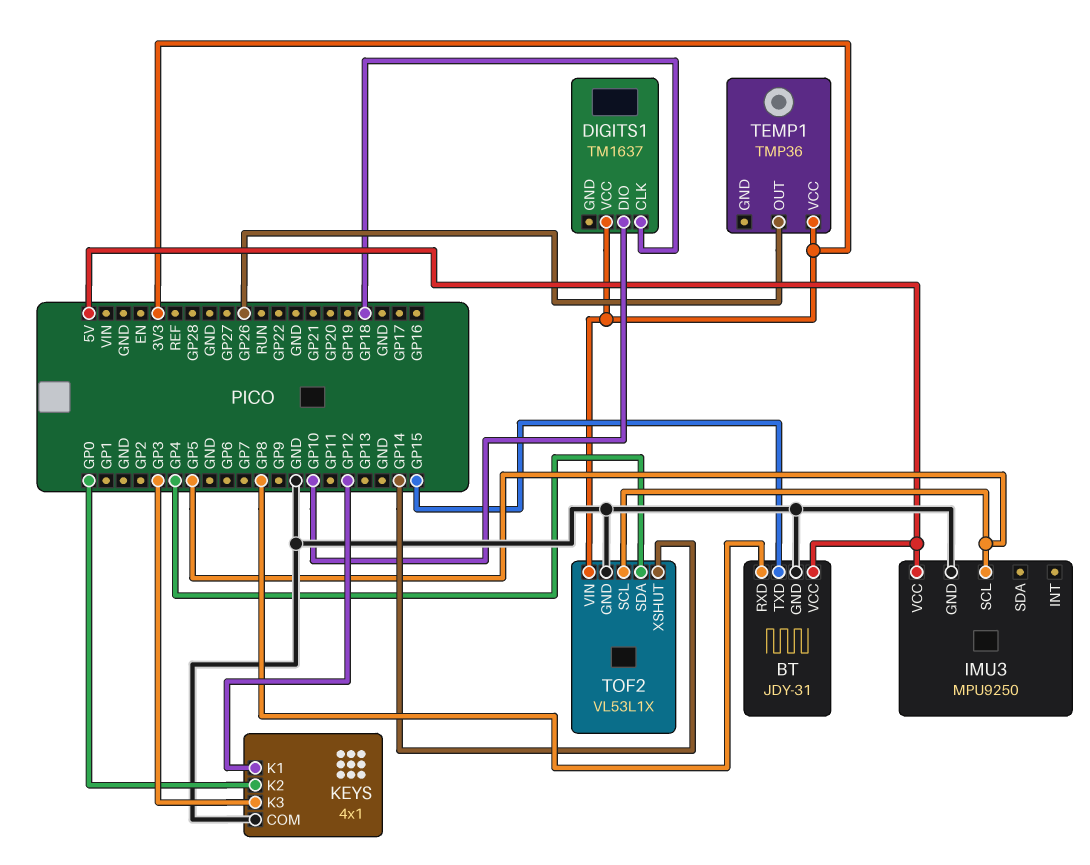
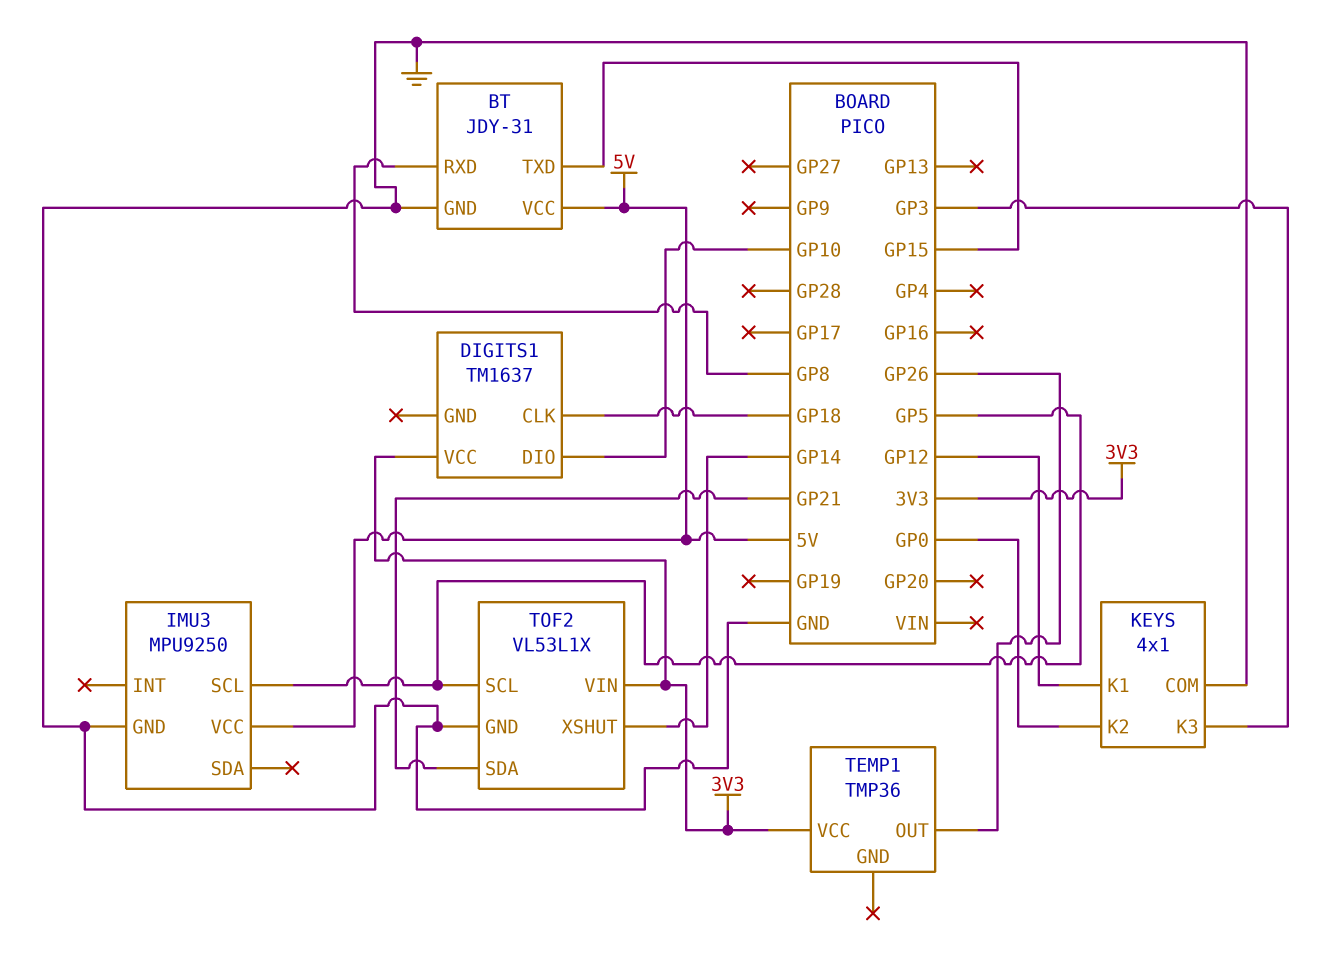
TOF2 pin SDA: GP4 -> GP21

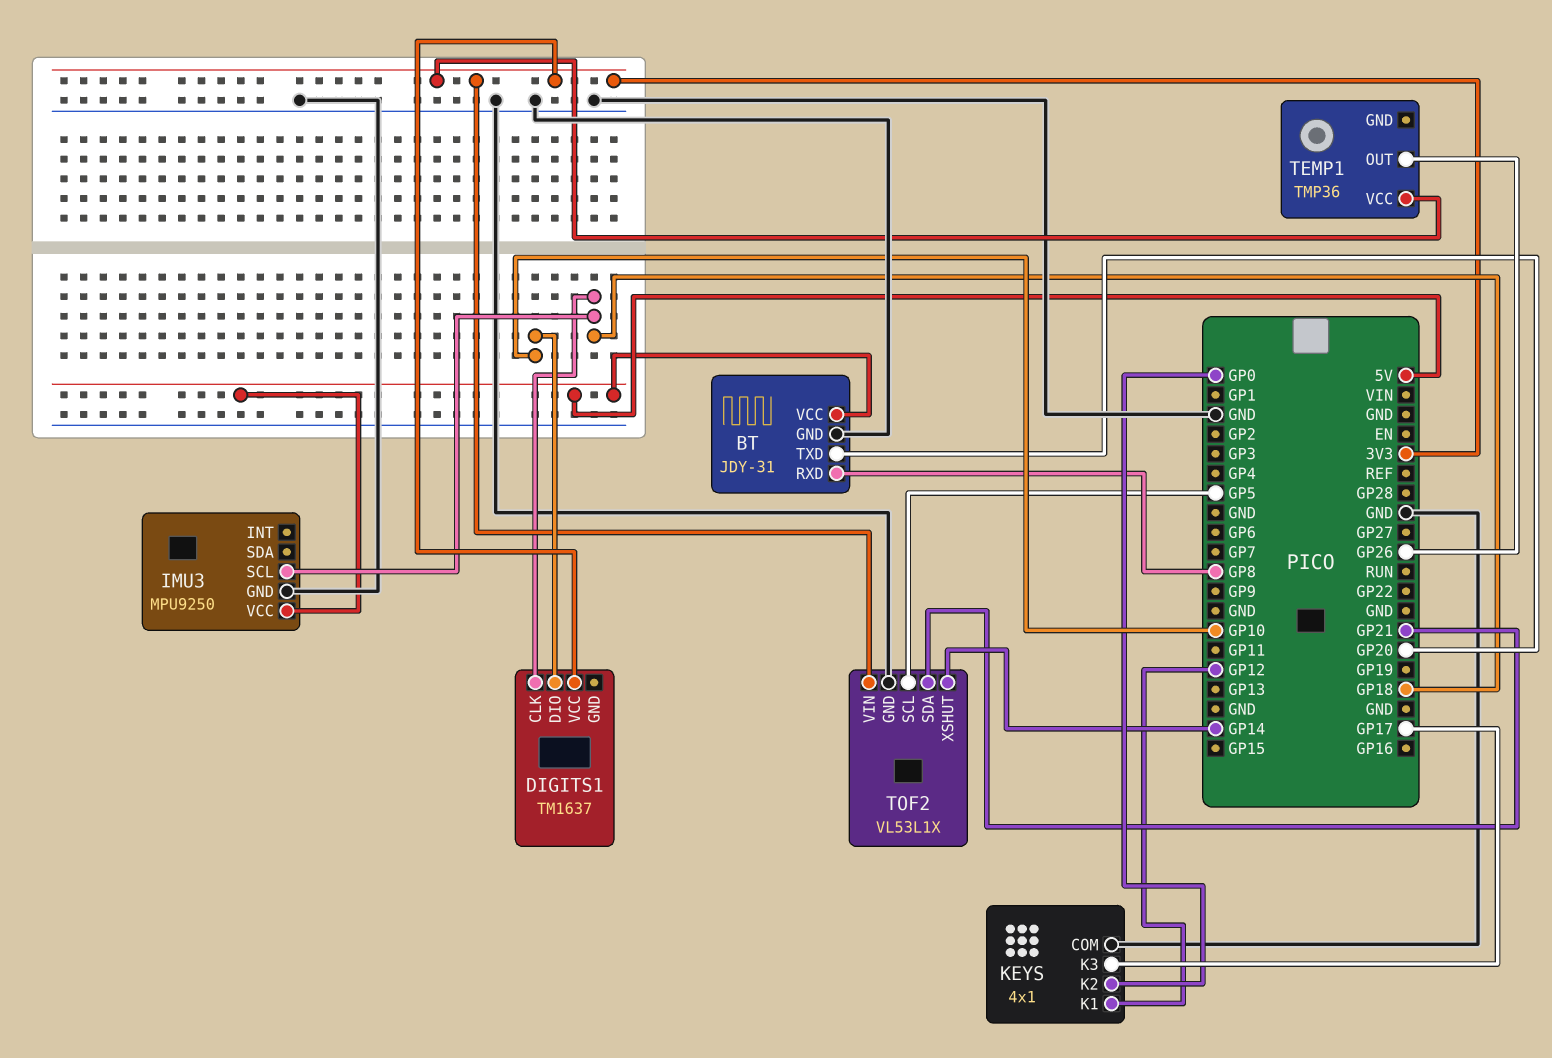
BT pin TXD: GP15 -> GP20
IMU3 pin SCL: GP5 -> GP18
KEYS pin K3: GP3 -> GP17

